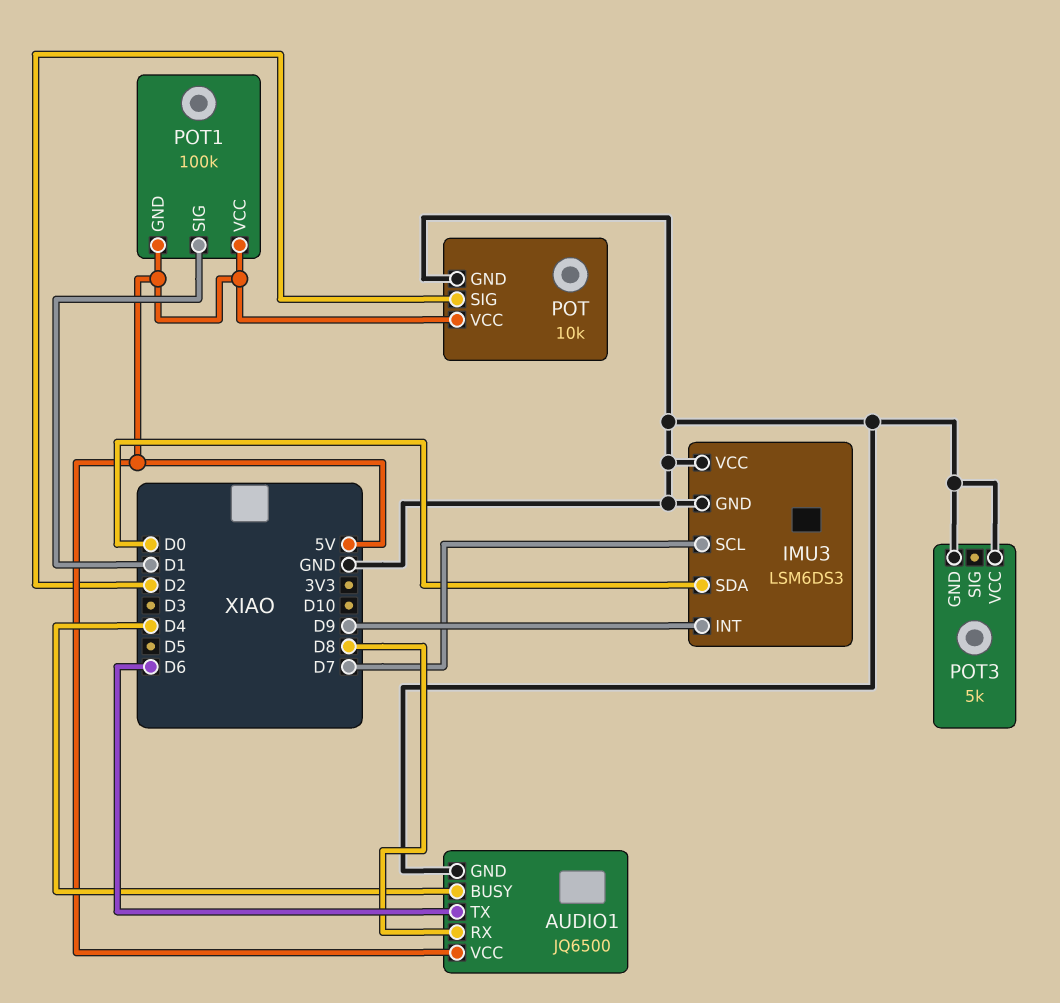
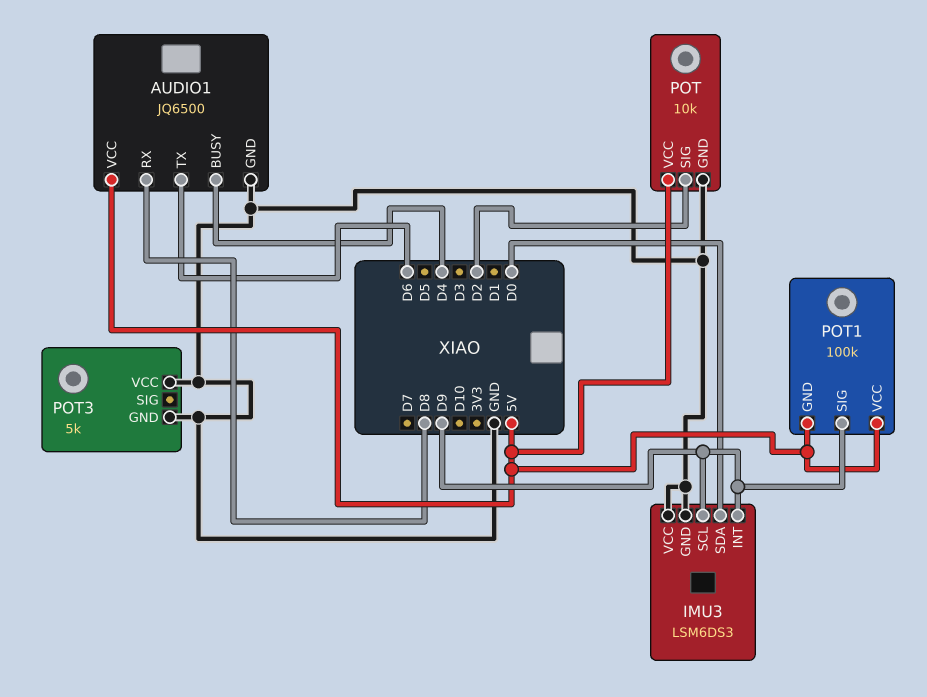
IMU3 pin SCL: D7 -> D9
POT1 pin SIG: D1 -> D9

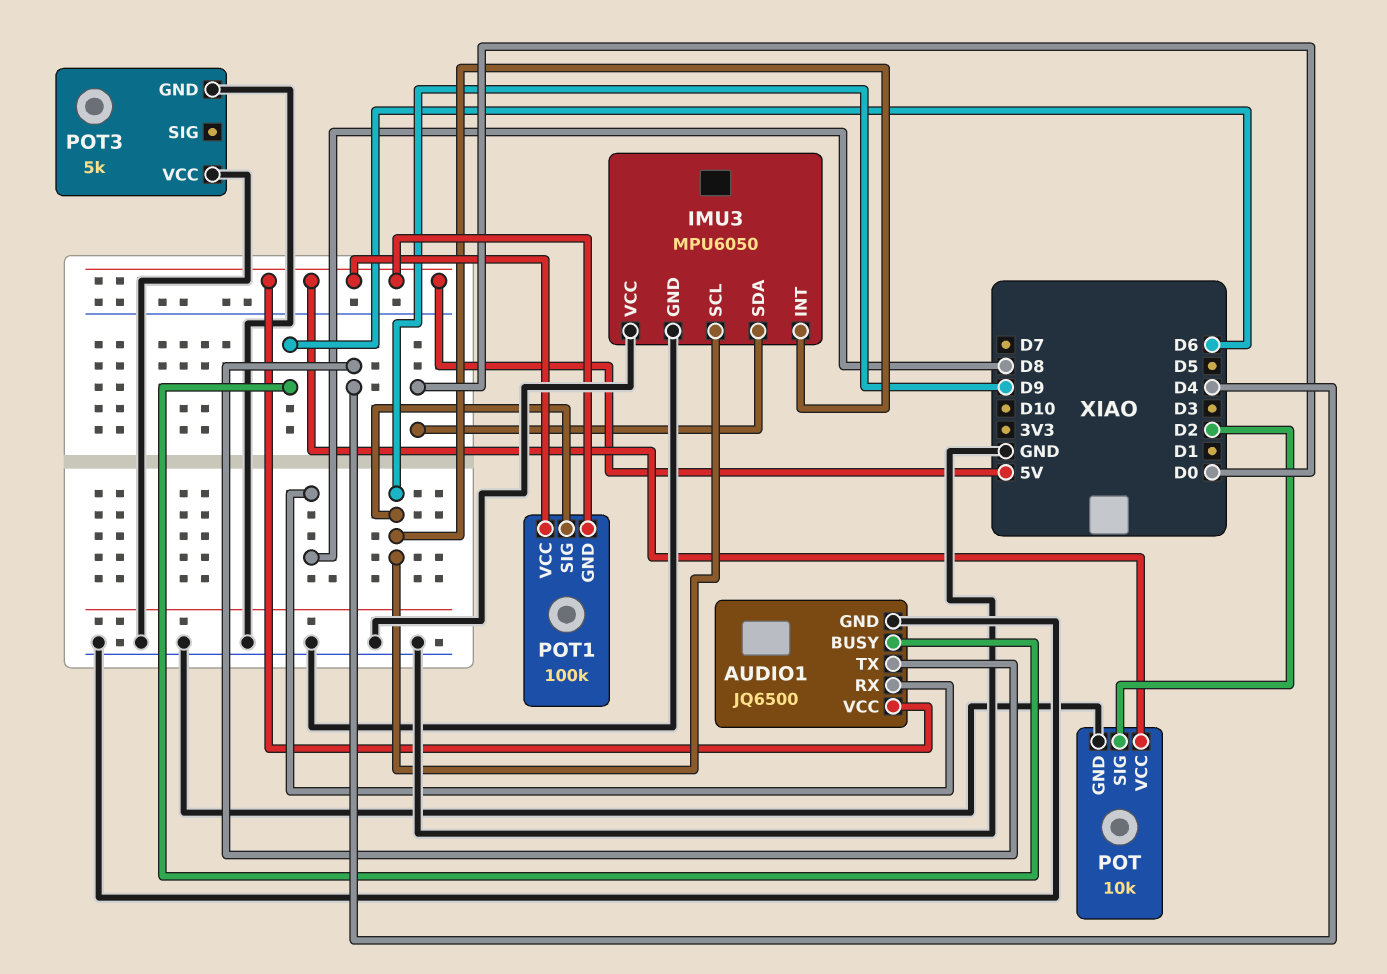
AUDIO1 pin BUSY: D4 -> D6
AUDIO1 pin TX: D6 -> D4
IMU3: LSM6DS3 -> MPU6050

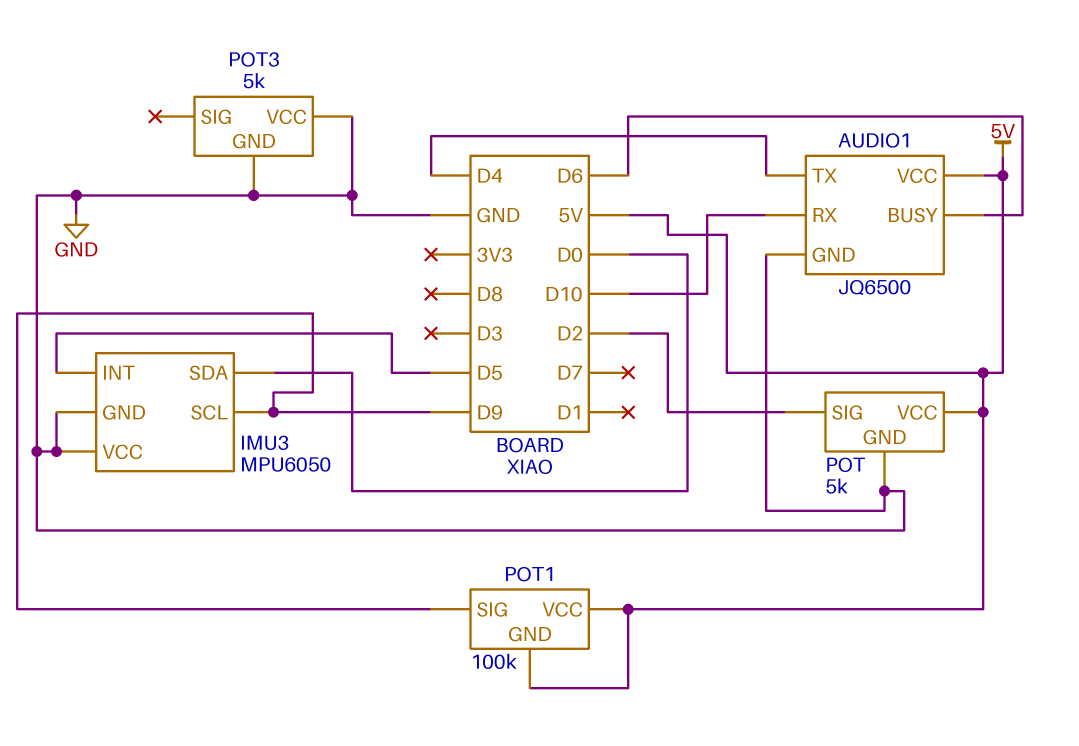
AUDIO1 pin RX: D8 -> D10
IMU3 pin INT: D9 -> D5
POT: 10k -> 5k

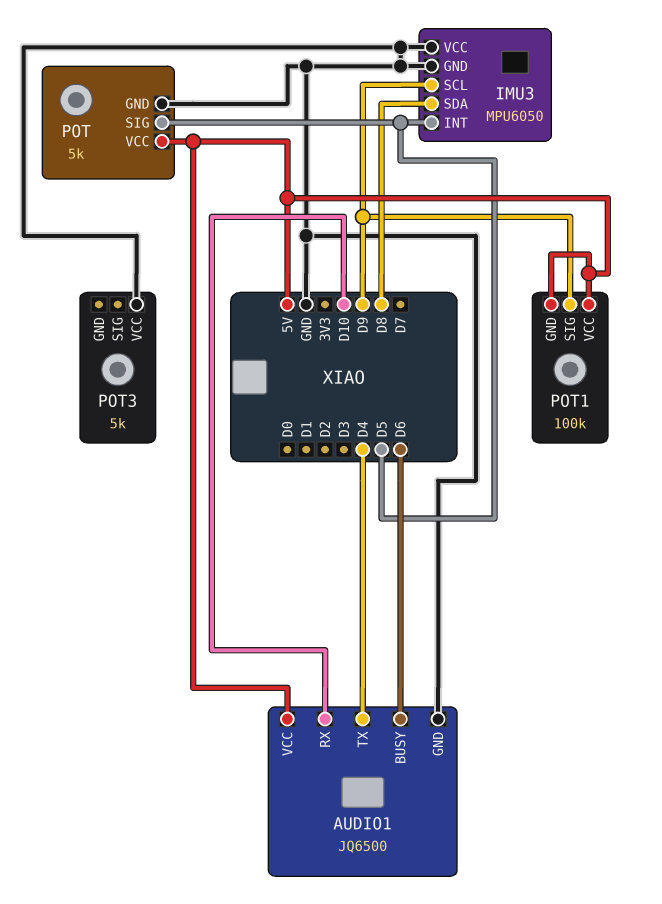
IMU3 pin SDA: D0 -> D8
POT pin SIG: D2 -> D5
POT3 pin GND: GND -> none

